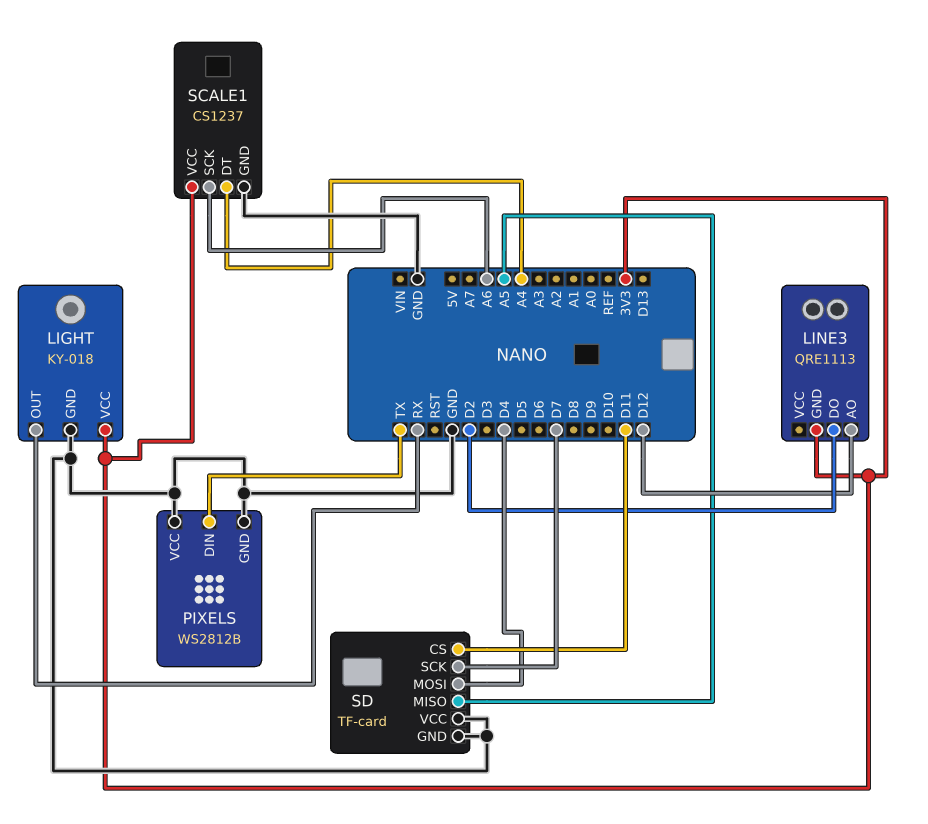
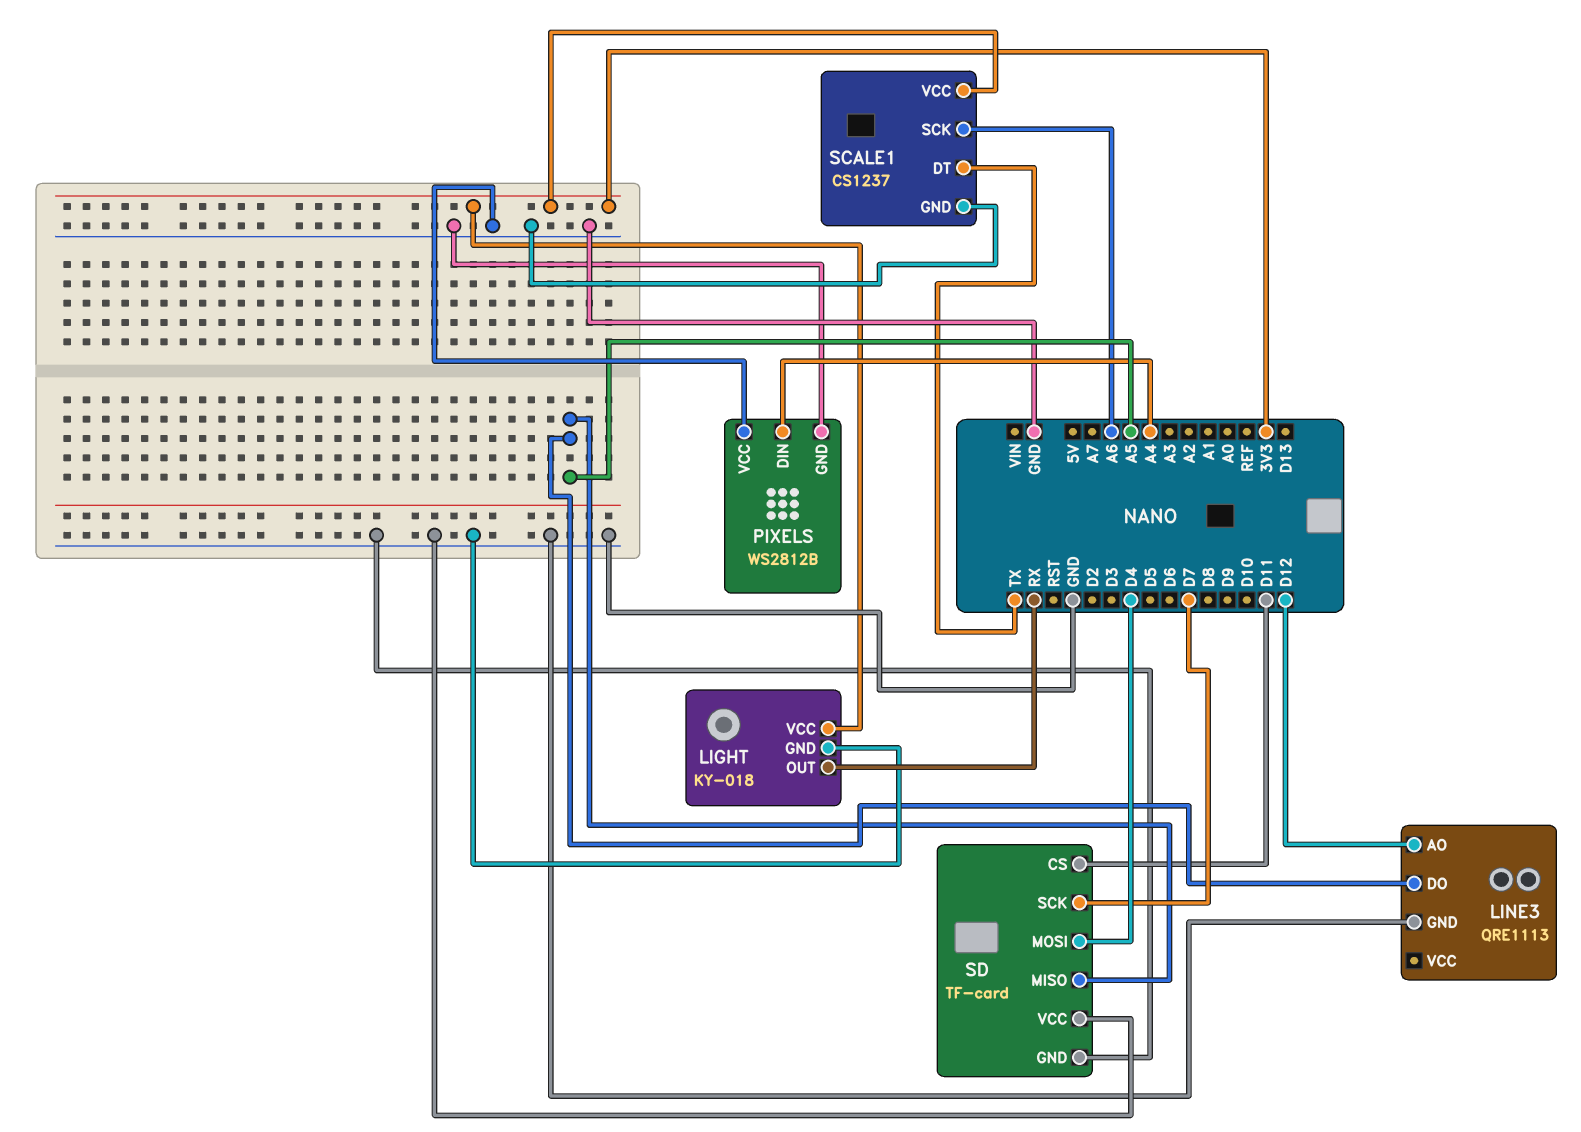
LINE3 pin DO: D2 -> A5
LINE3 pin GND: 3V3 -> GND
PIXELS pin DIN: TX -> A4
SCALE1 pin DT: A4 -> TX

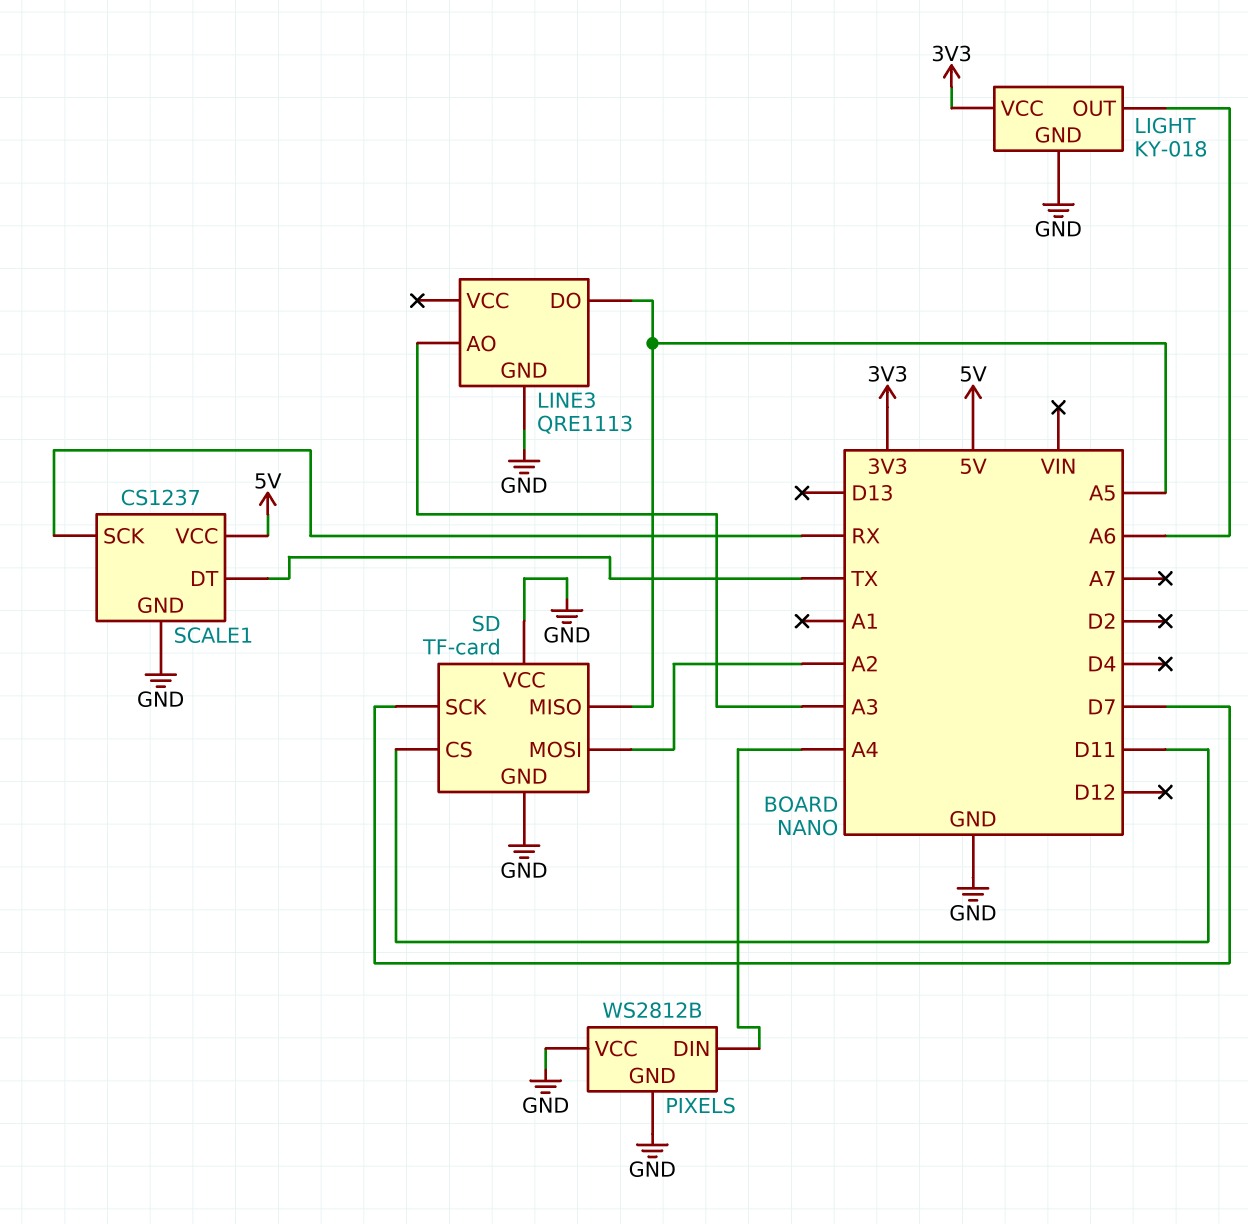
LIGHT pin OUT: RX -> A6
LINE3 pin AO: D12 -> A3
SCALE1 pin SCK: A6 -> RX
SCALE1 pin VCC: 3V3 -> 5V
SD pin MOSI: D4 -> A2

